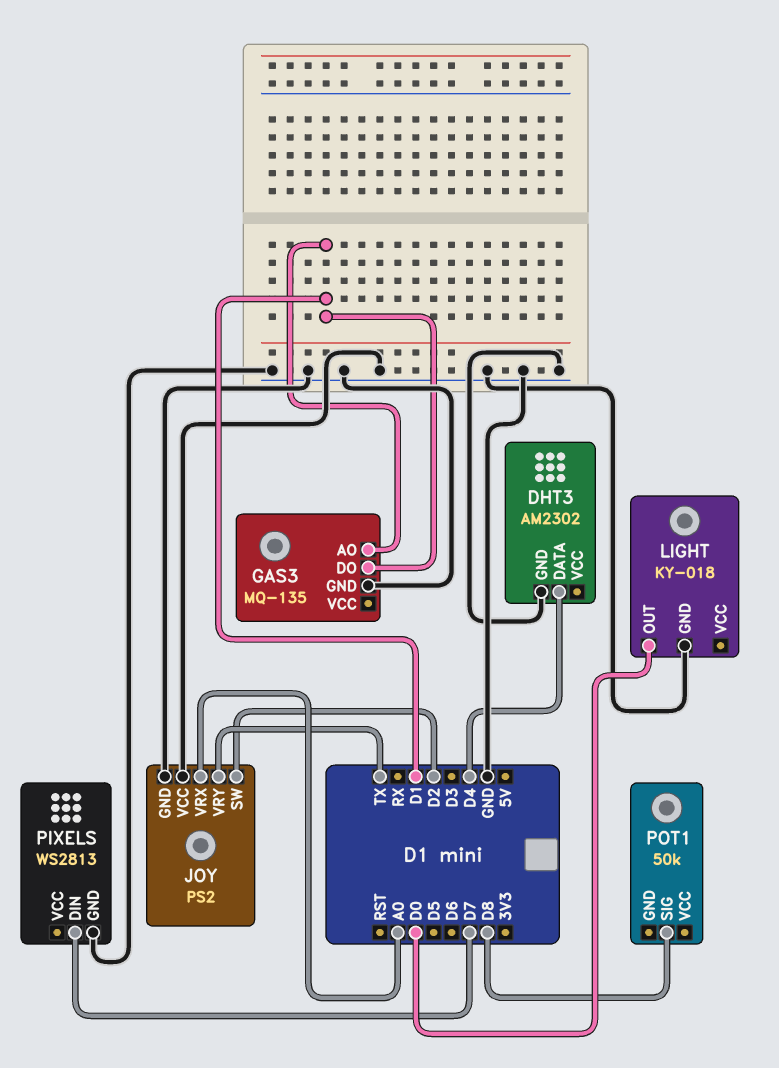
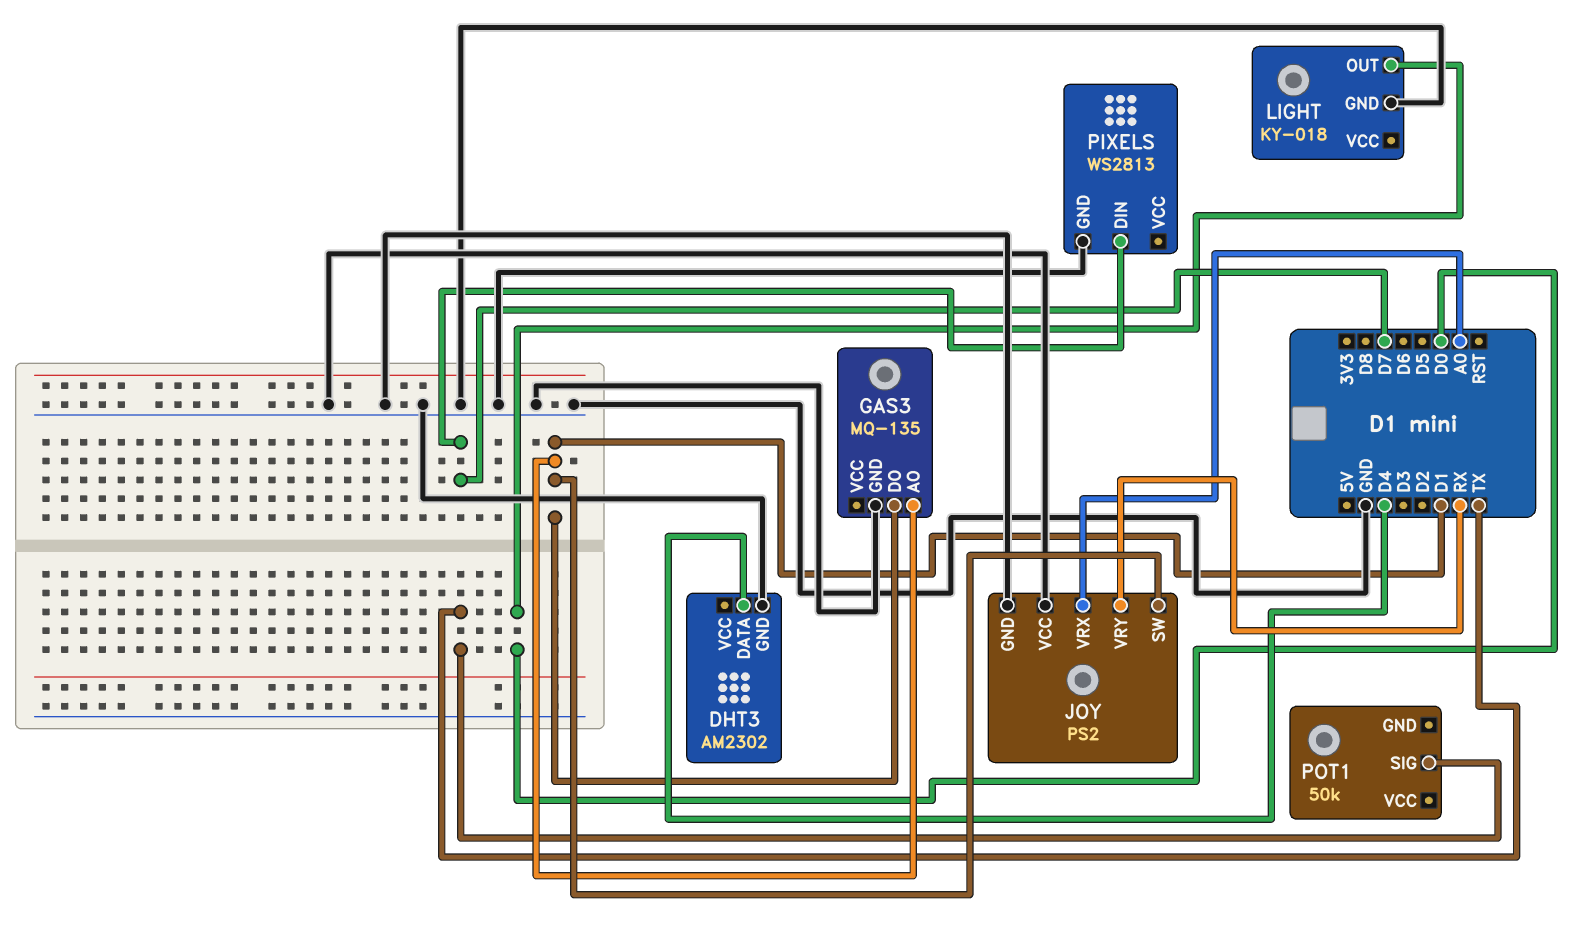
JOY pin SW: D2 -> D1
JOY pin VRY: TX -> RX
POT1 pin SIG: D8 -> TX

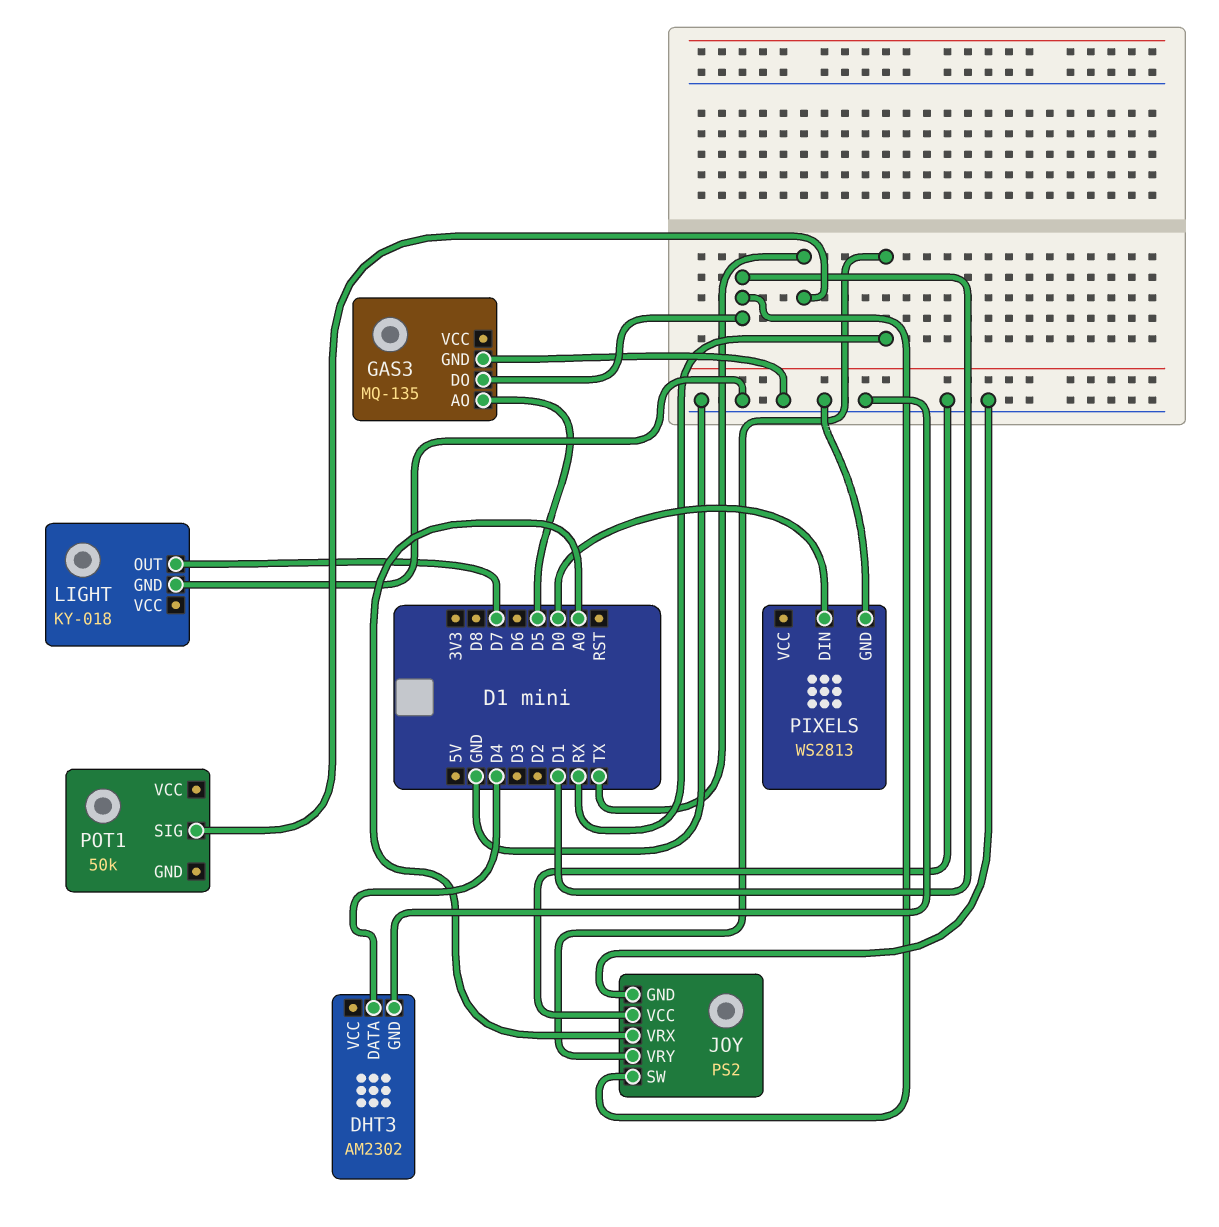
GAS3 pin AO: D1 -> D5
LIGHT pin OUT: D0 -> D7
PIXELS pin DIN: D7 -> D0

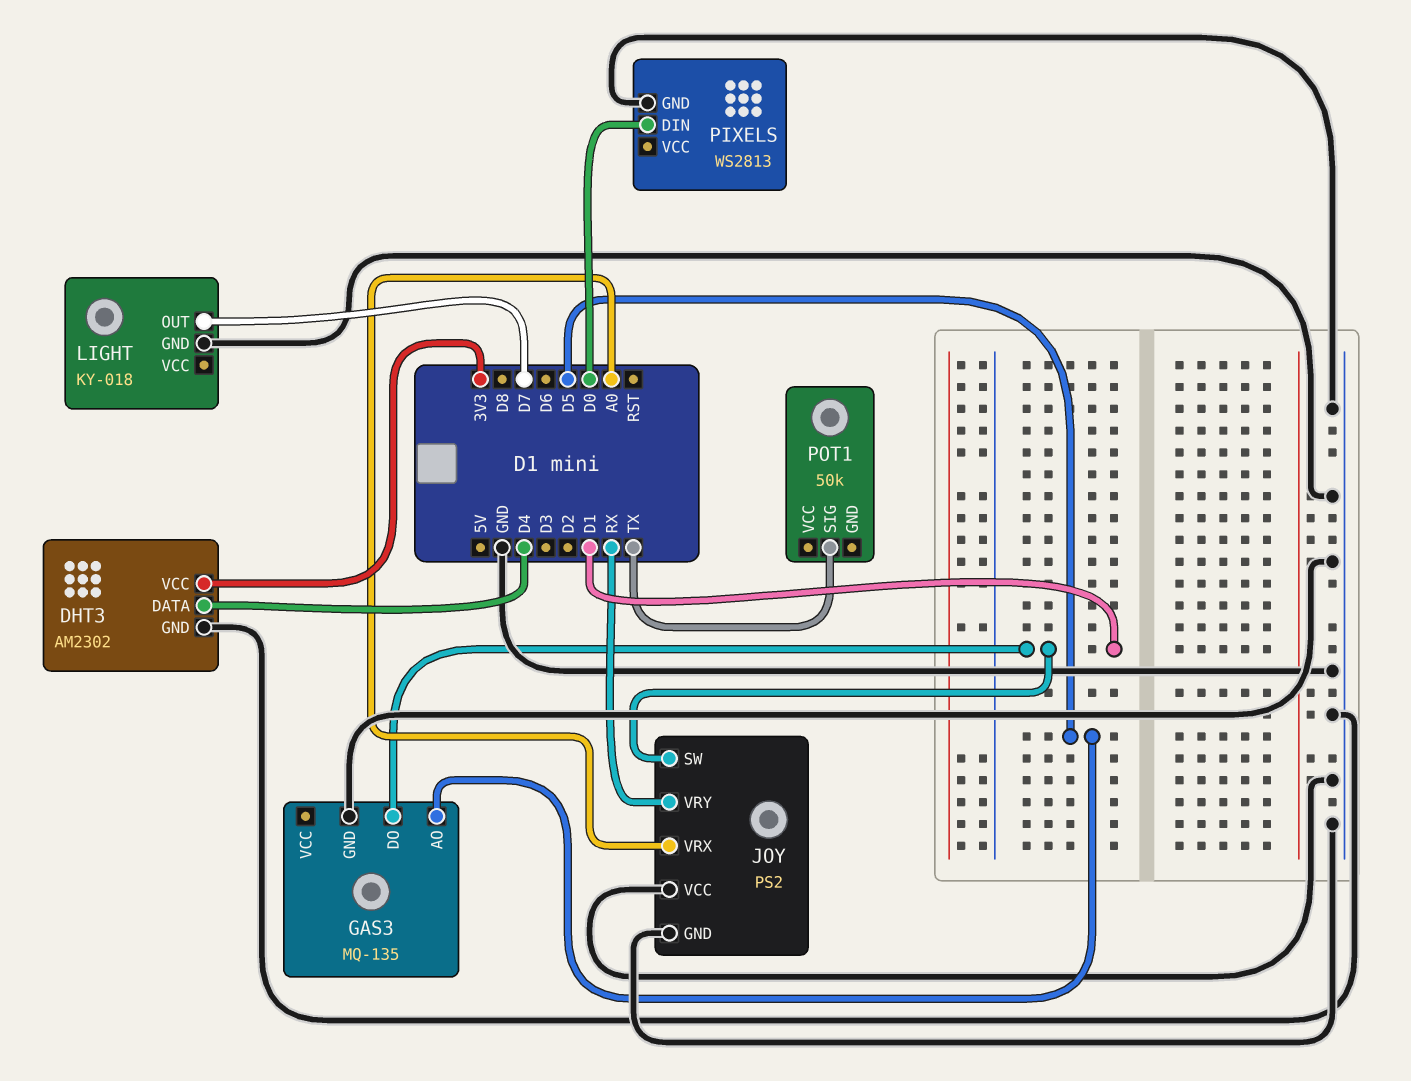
DHT3 pin VCC: none -> 3V3

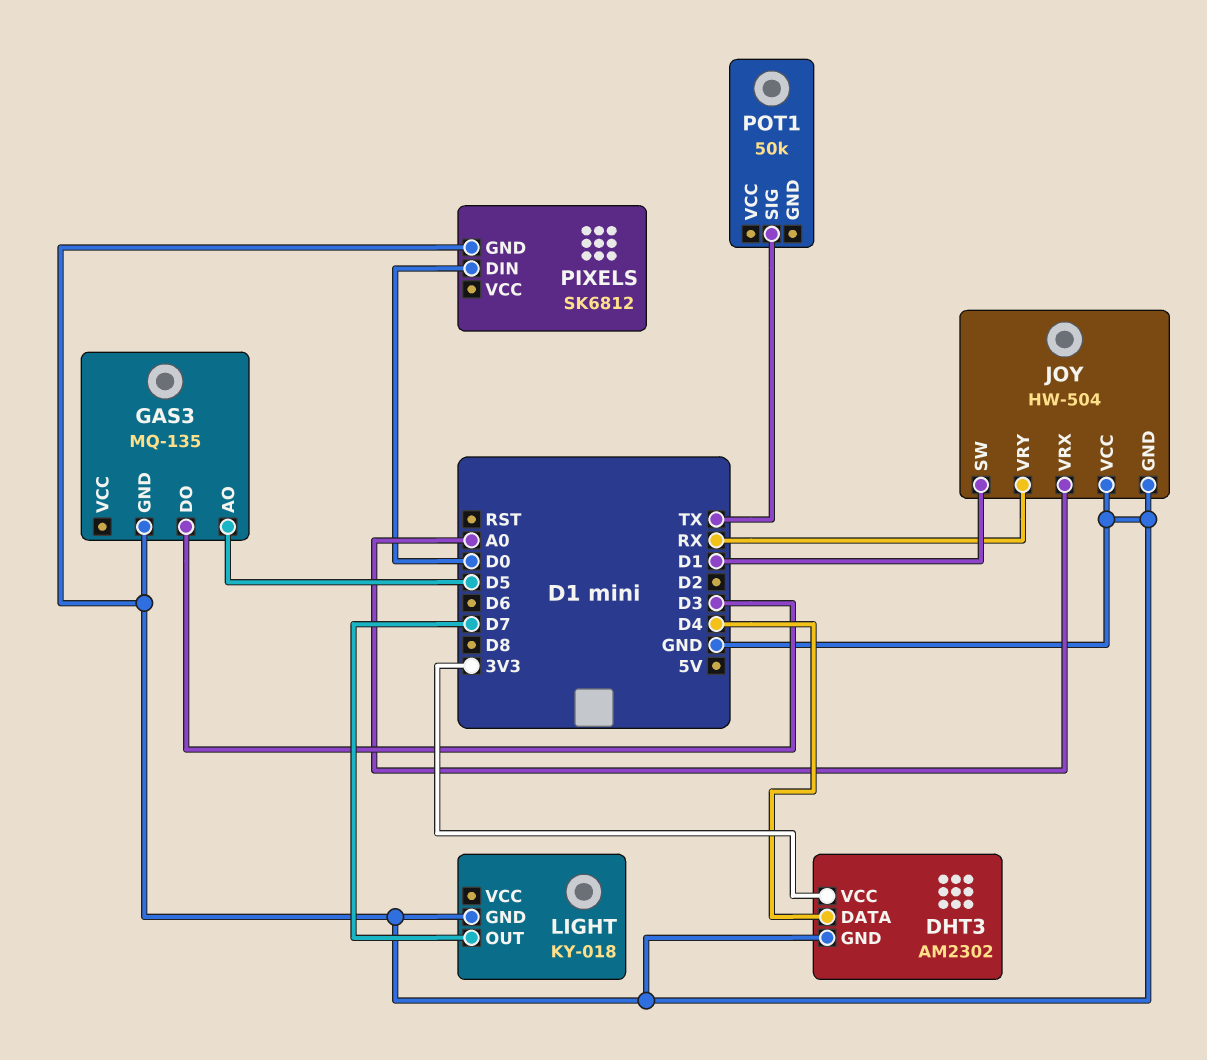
GAS3 pin DO: D1 -> D3
JOY: PS2 -> HW-504
PIXELS: WS2813 -> SK6812

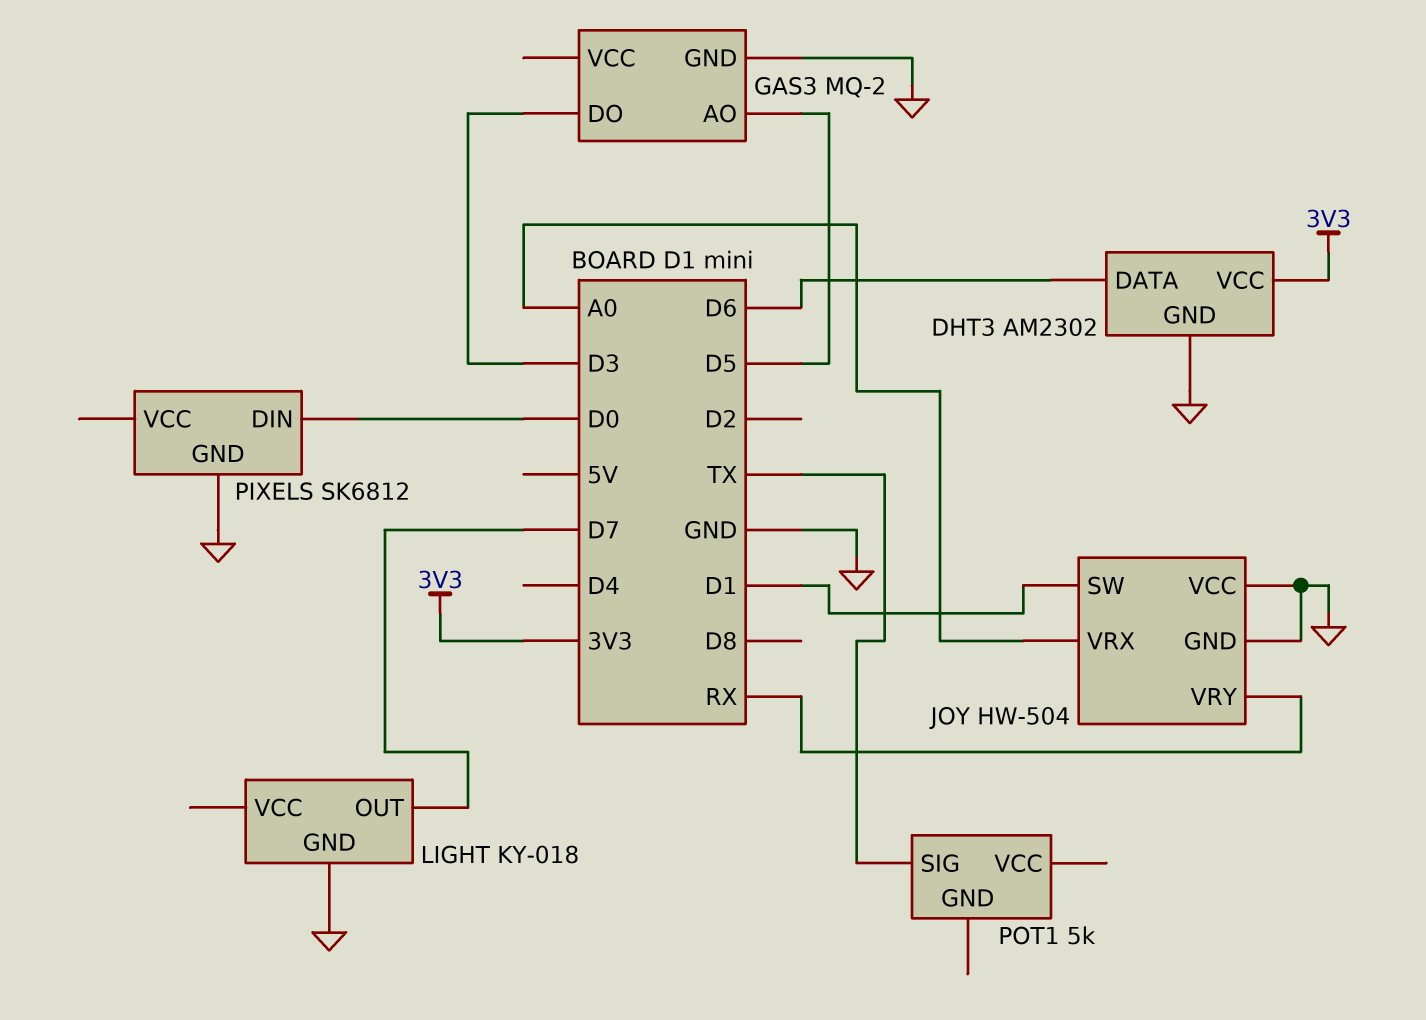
DHT3 pin DATA: D4 -> D6
GAS3: MQ-135 -> MQ-2
POT1: 50k -> 5k

